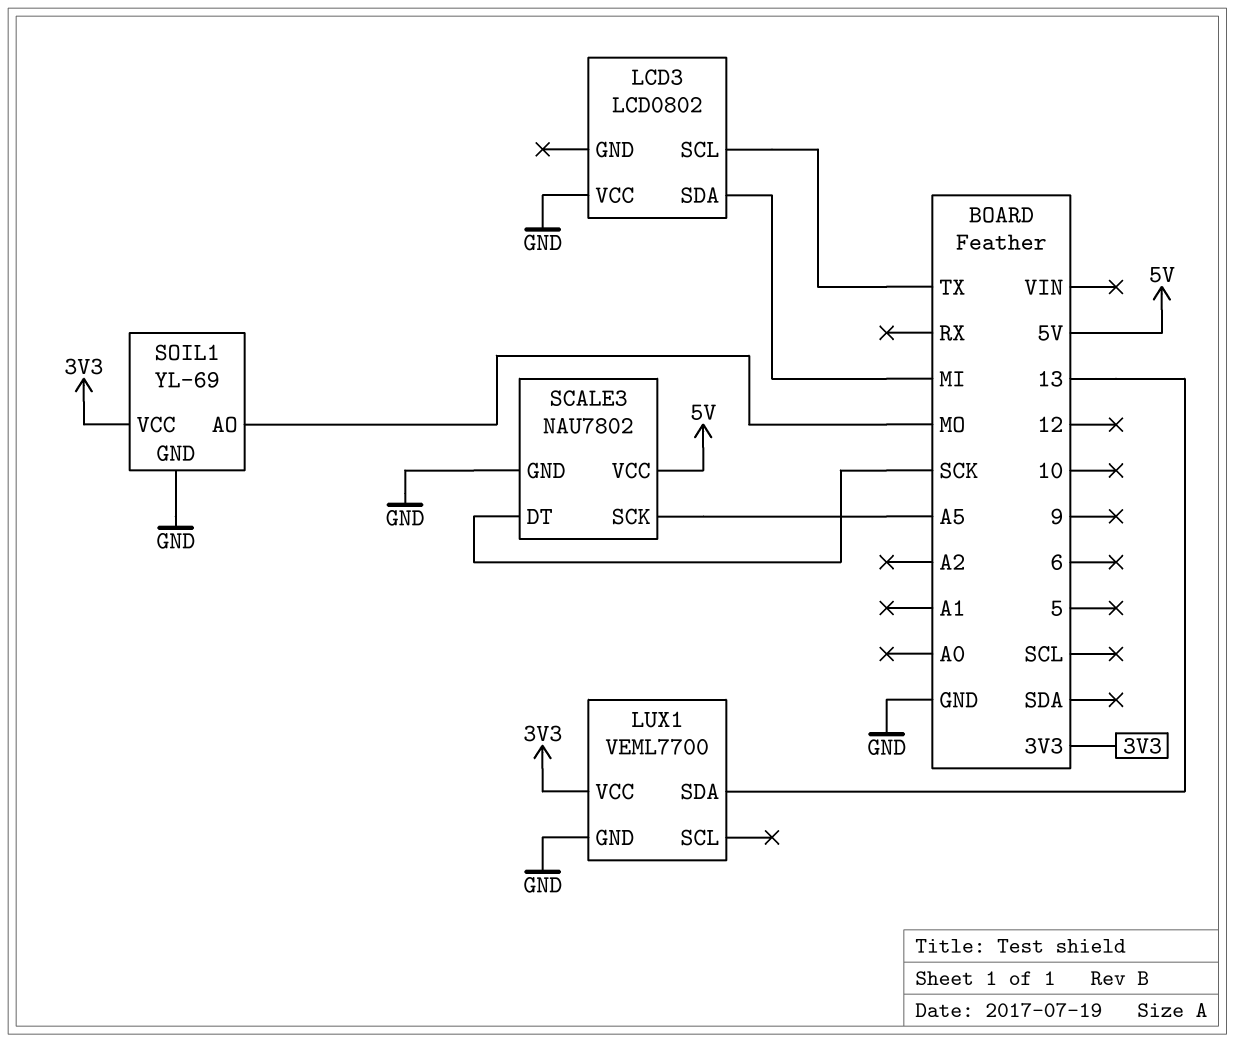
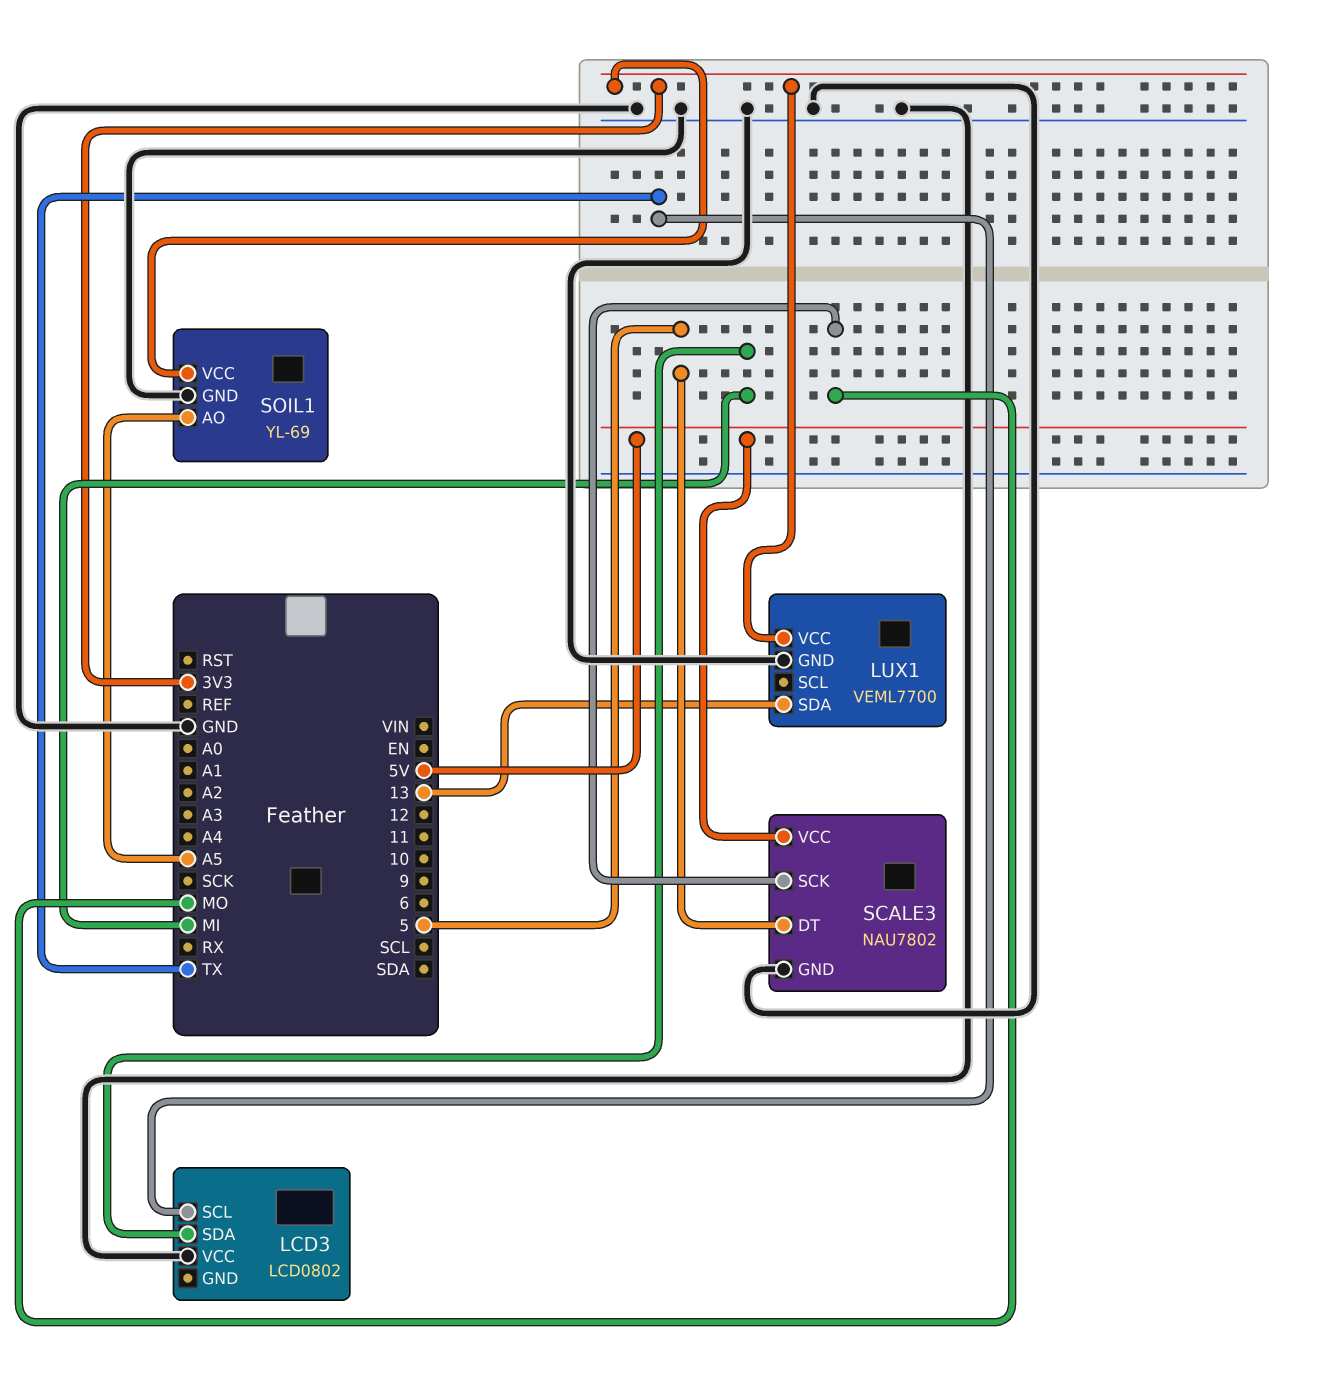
SCALE3 pin DT: SCK -> 5
SCALE3 pin SCK: A5 -> MO
SOIL1 pin AO: MO -> A5

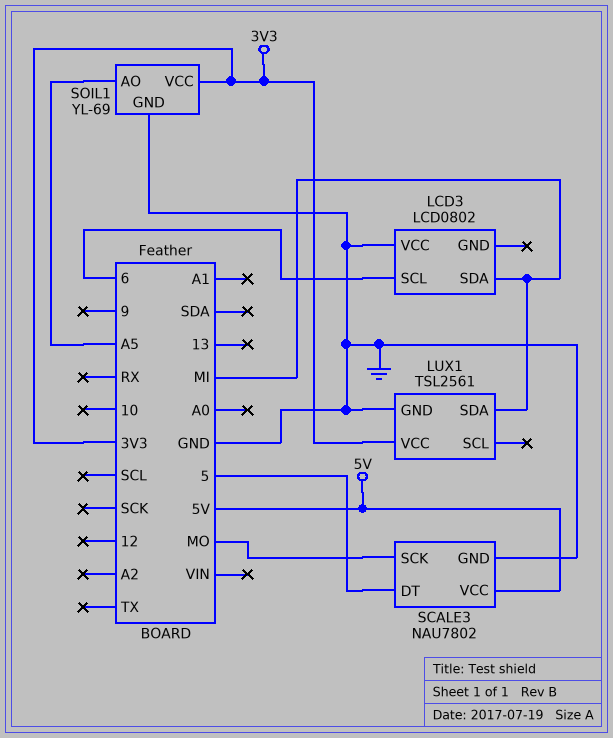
LCD3 pin SCL: TX -> 6
LUX1: VEML7700 -> TSL2561
LUX1 pin SDA: 13 -> MI

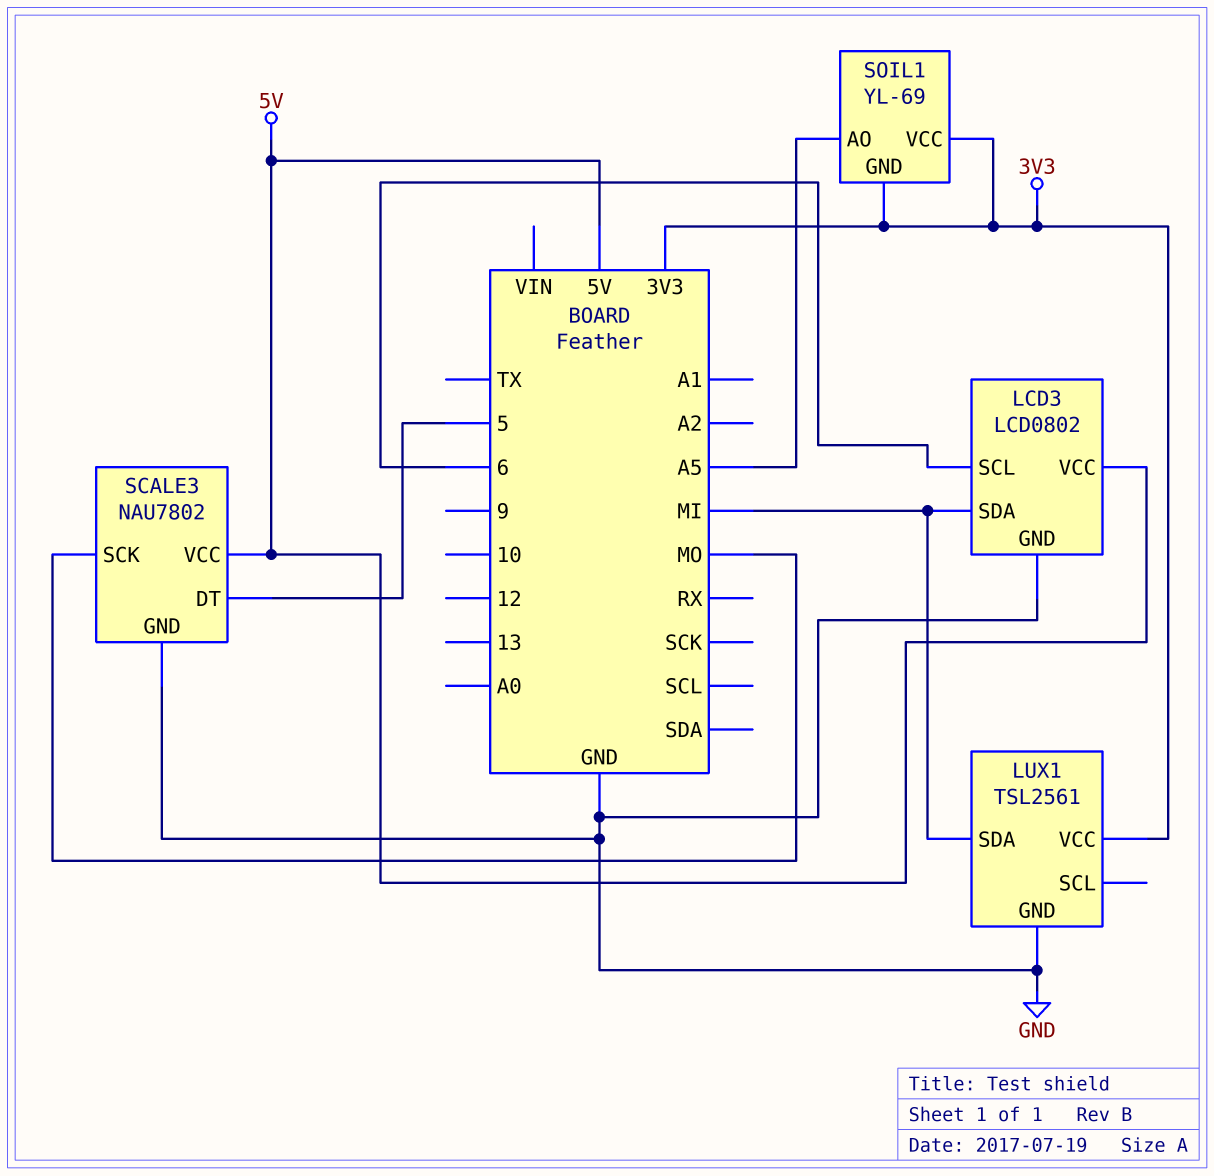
LCD3 pin GND: none -> GND
LCD3 pin VCC: GND -> 5V
SOIL1 pin GND: GND -> 3V3

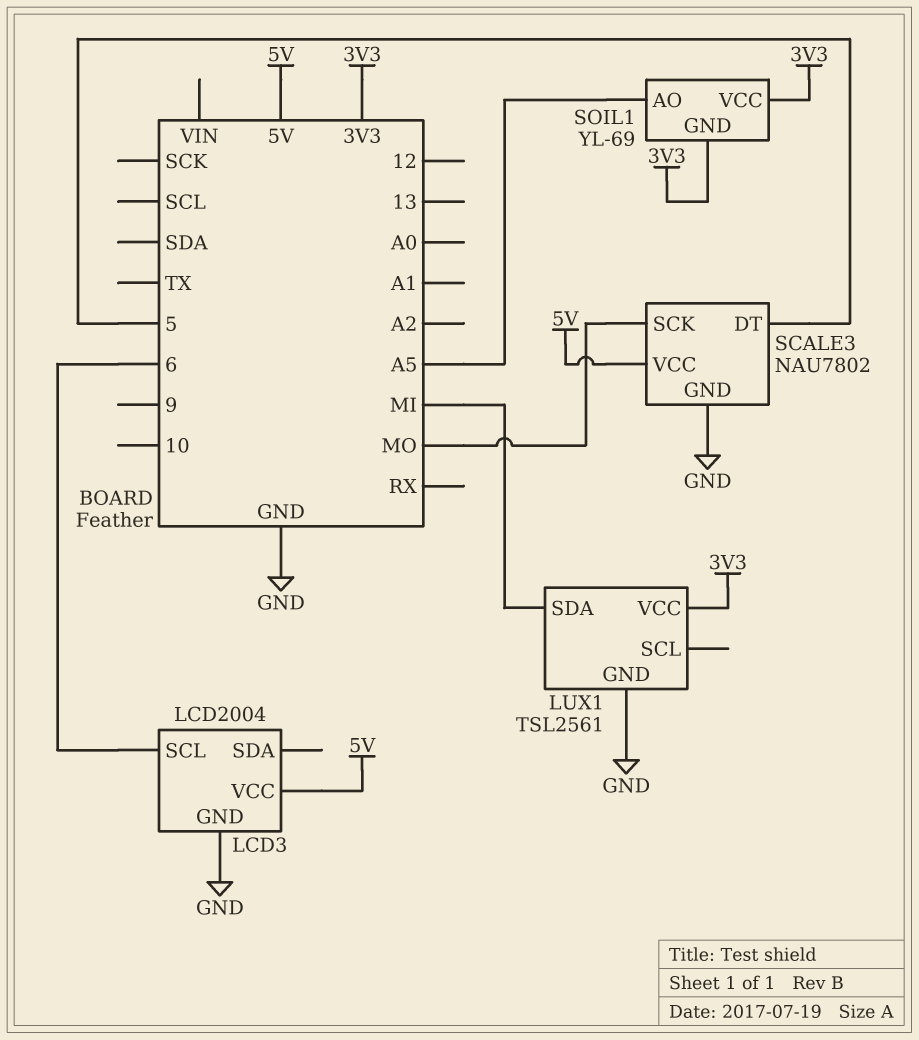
LCD3: LCD0802 -> LCD2004
LCD3 pin SDA: MI -> none

